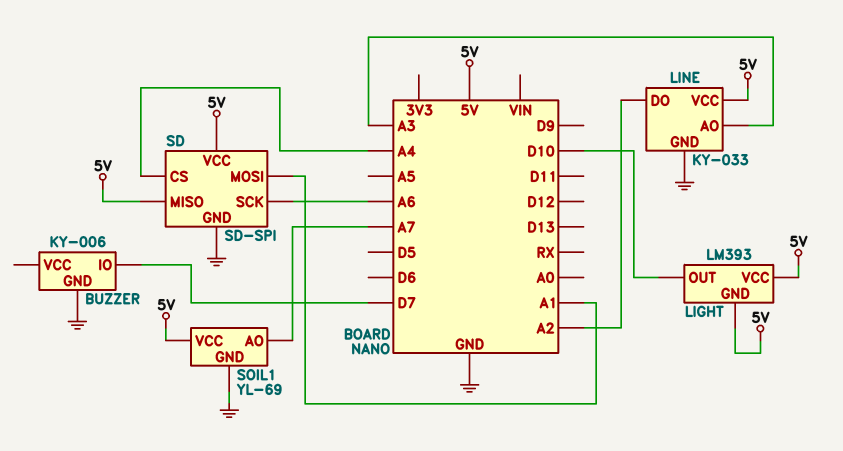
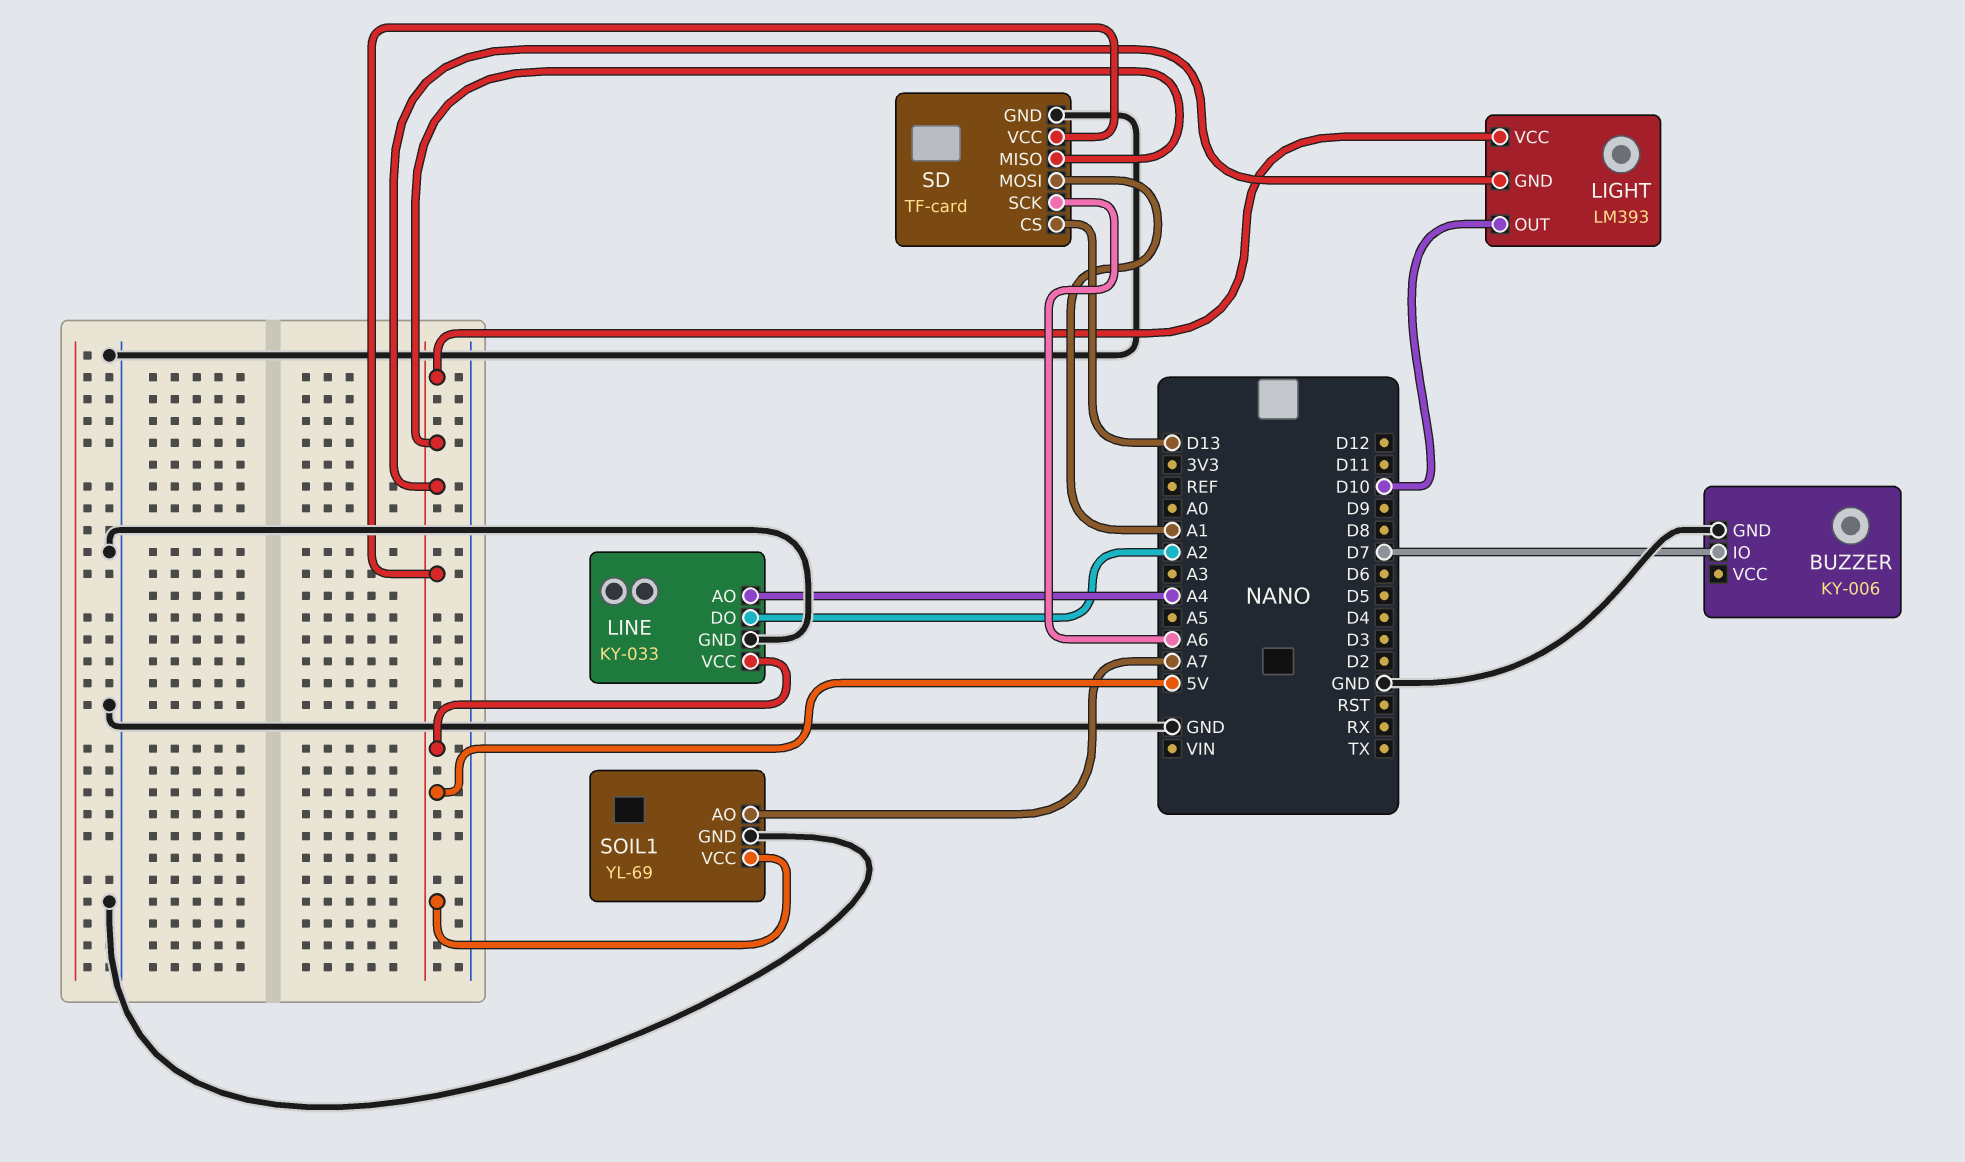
LINE pin AO: A3 -> A4
SD: SD-SPI -> TF-card
SD pin CS: A4 -> D13

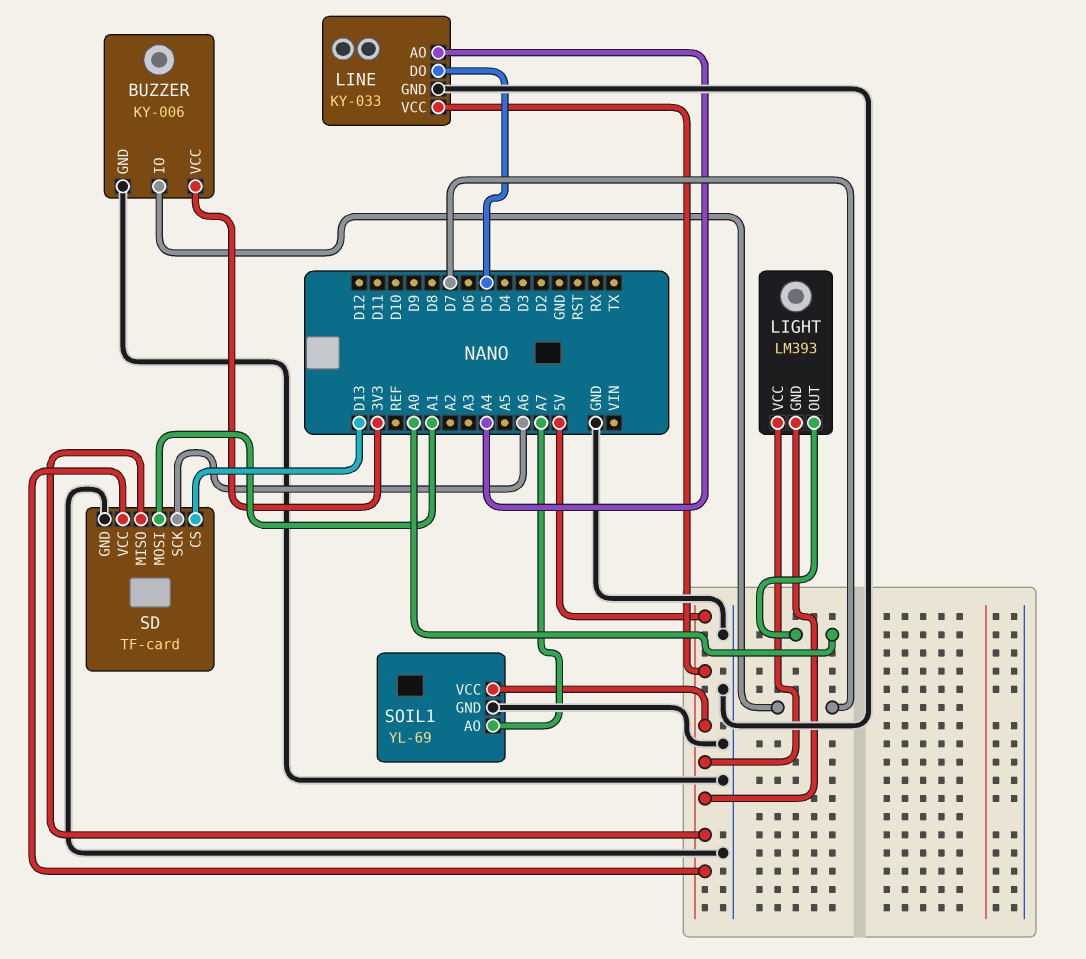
BUZZER pin VCC: none -> 3V3
LIGHT pin OUT: D10 -> A0
LINE pin DO: A2 -> D5

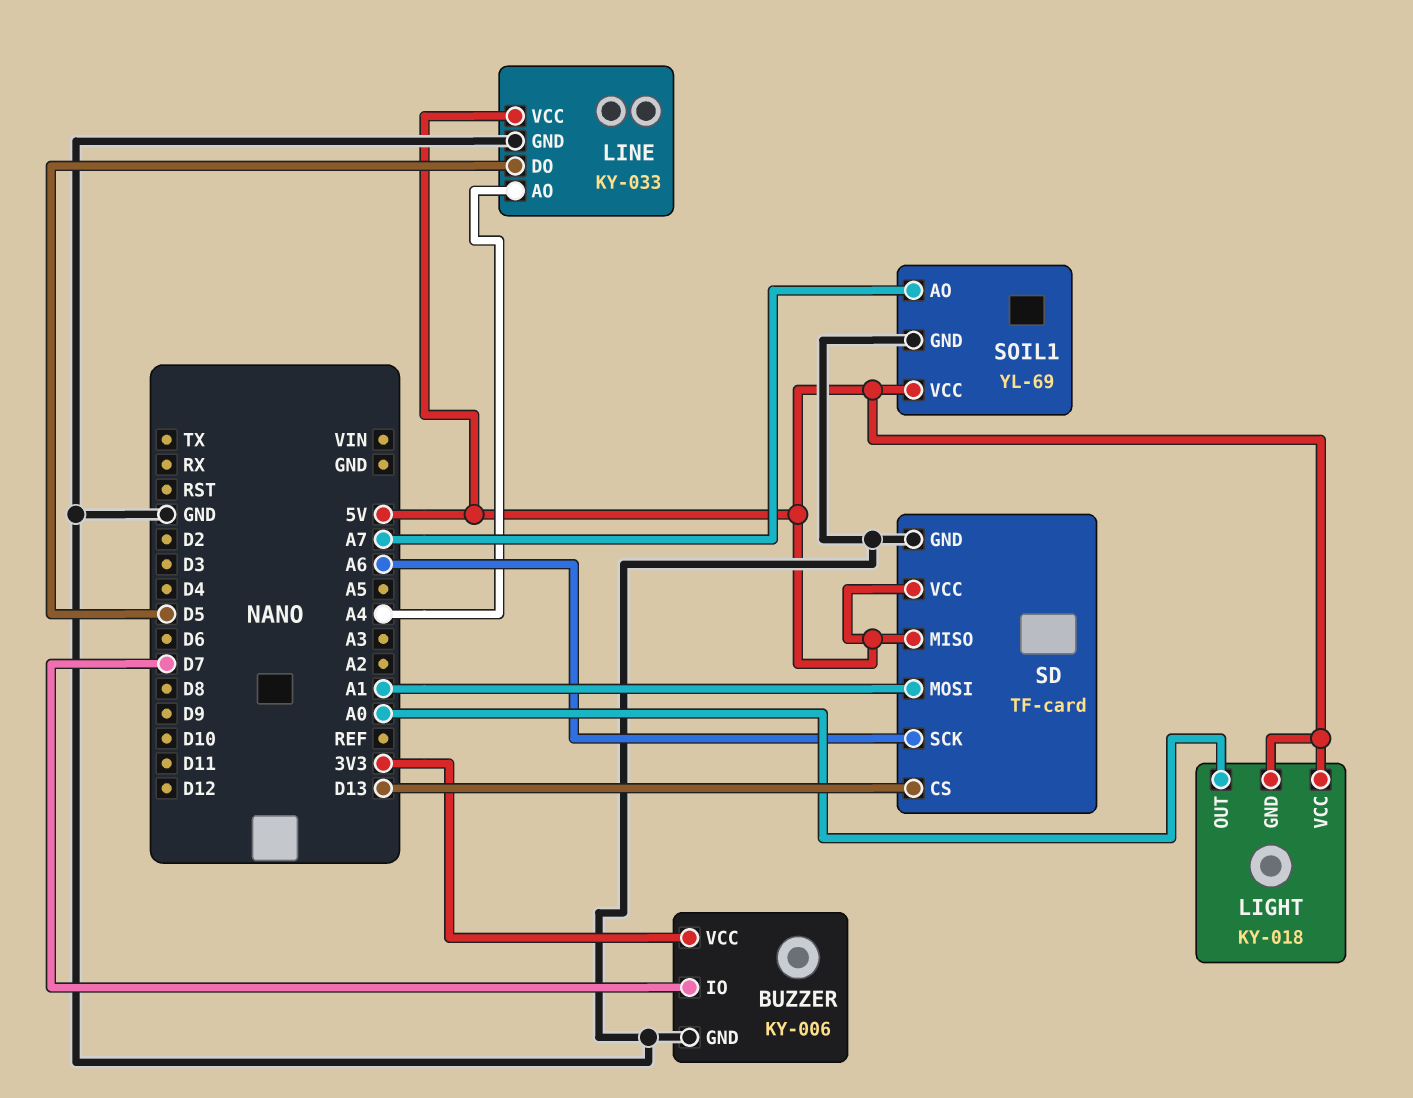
LIGHT: LM393 -> KY-018

